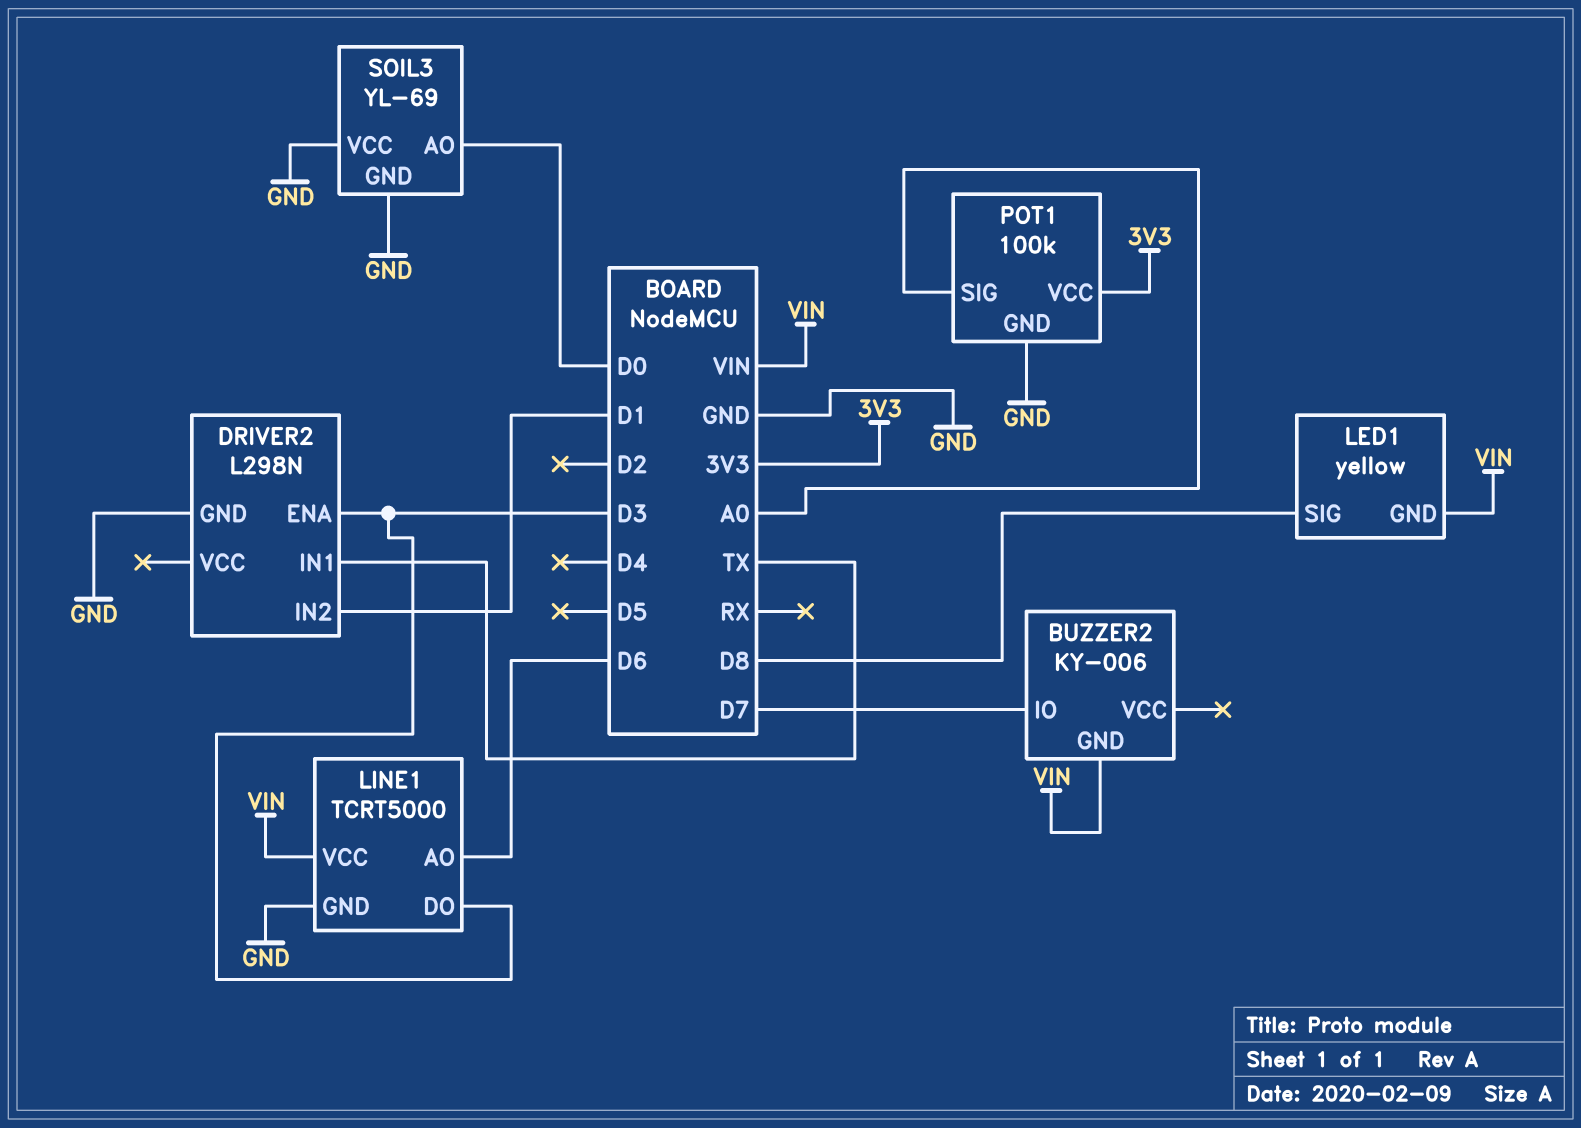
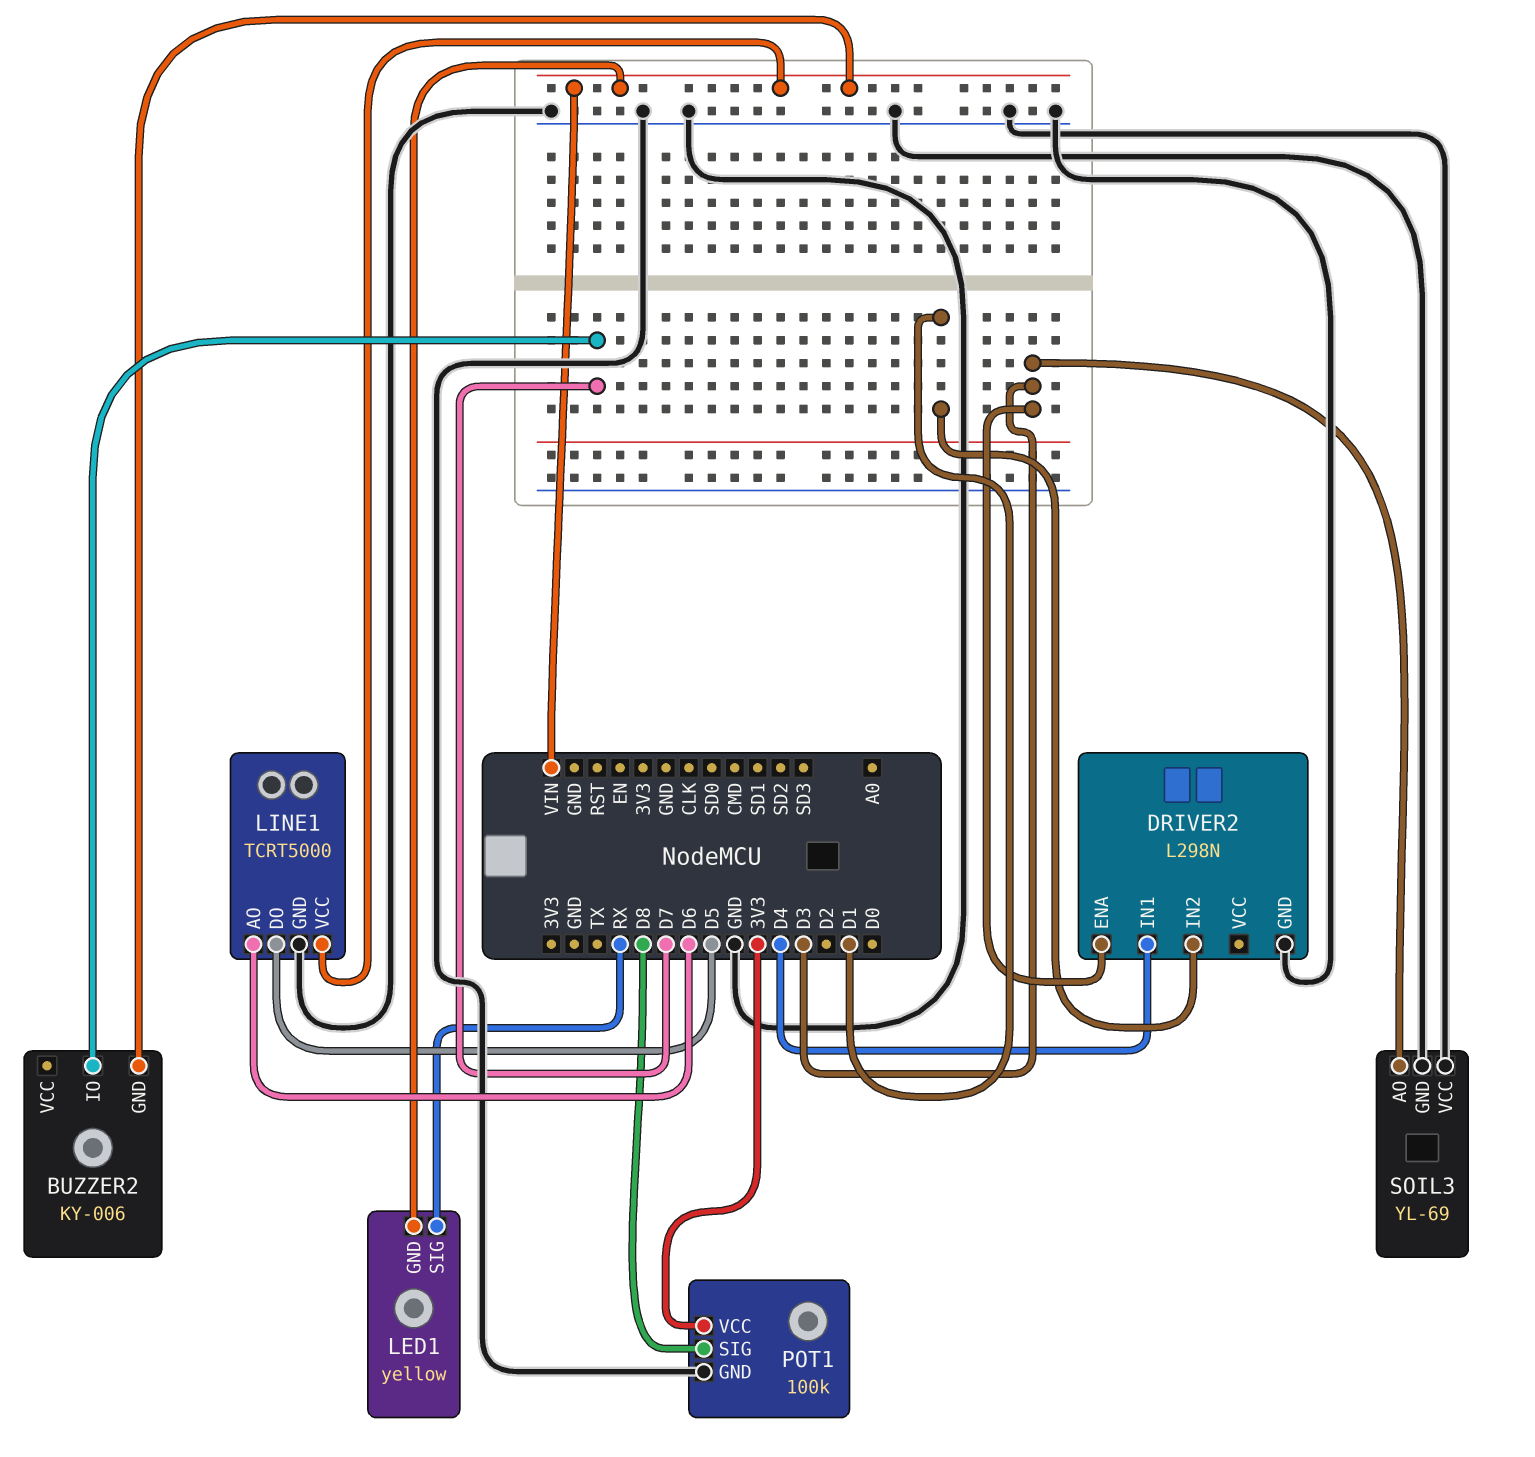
DRIVER2 pin IN1: TX -> D4
LED1 pin SIG: D8 -> RX
LINE1 pin DO: D3 -> D5
POT1 pin SIG: A0 -> D8
SOIL3 pin AO: D0 -> D3

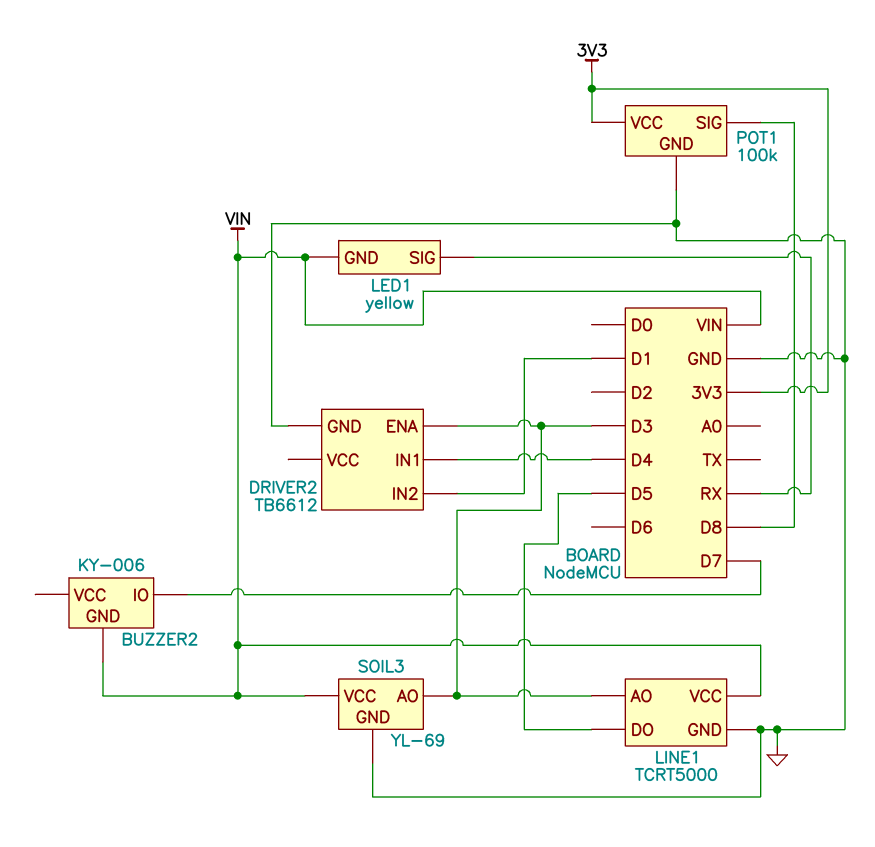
DRIVER2: L298N -> TB6612
LINE1 pin AO: D6 -> D3
SOIL3 pin VCC: GND -> VIN

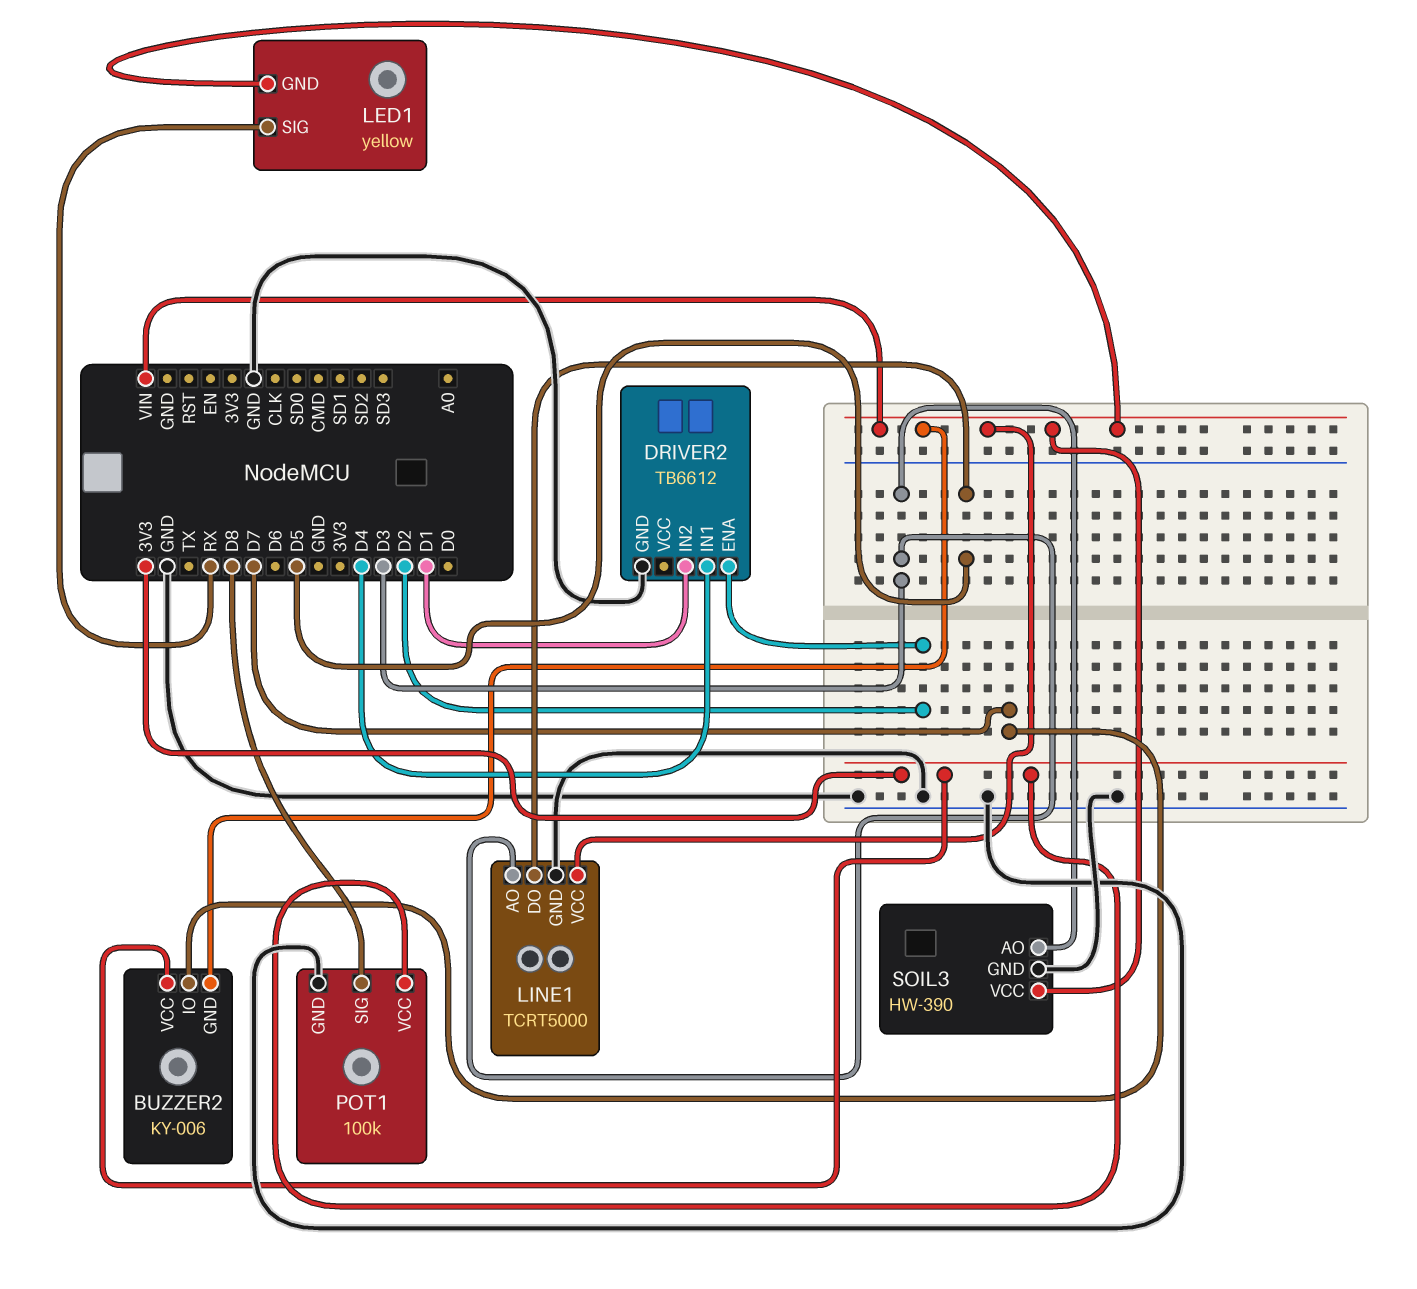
BUZZER2 pin VCC: none -> 3V3
DRIVER2 pin ENA: D3 -> D2
SOIL3: YL-69 -> HW-390

